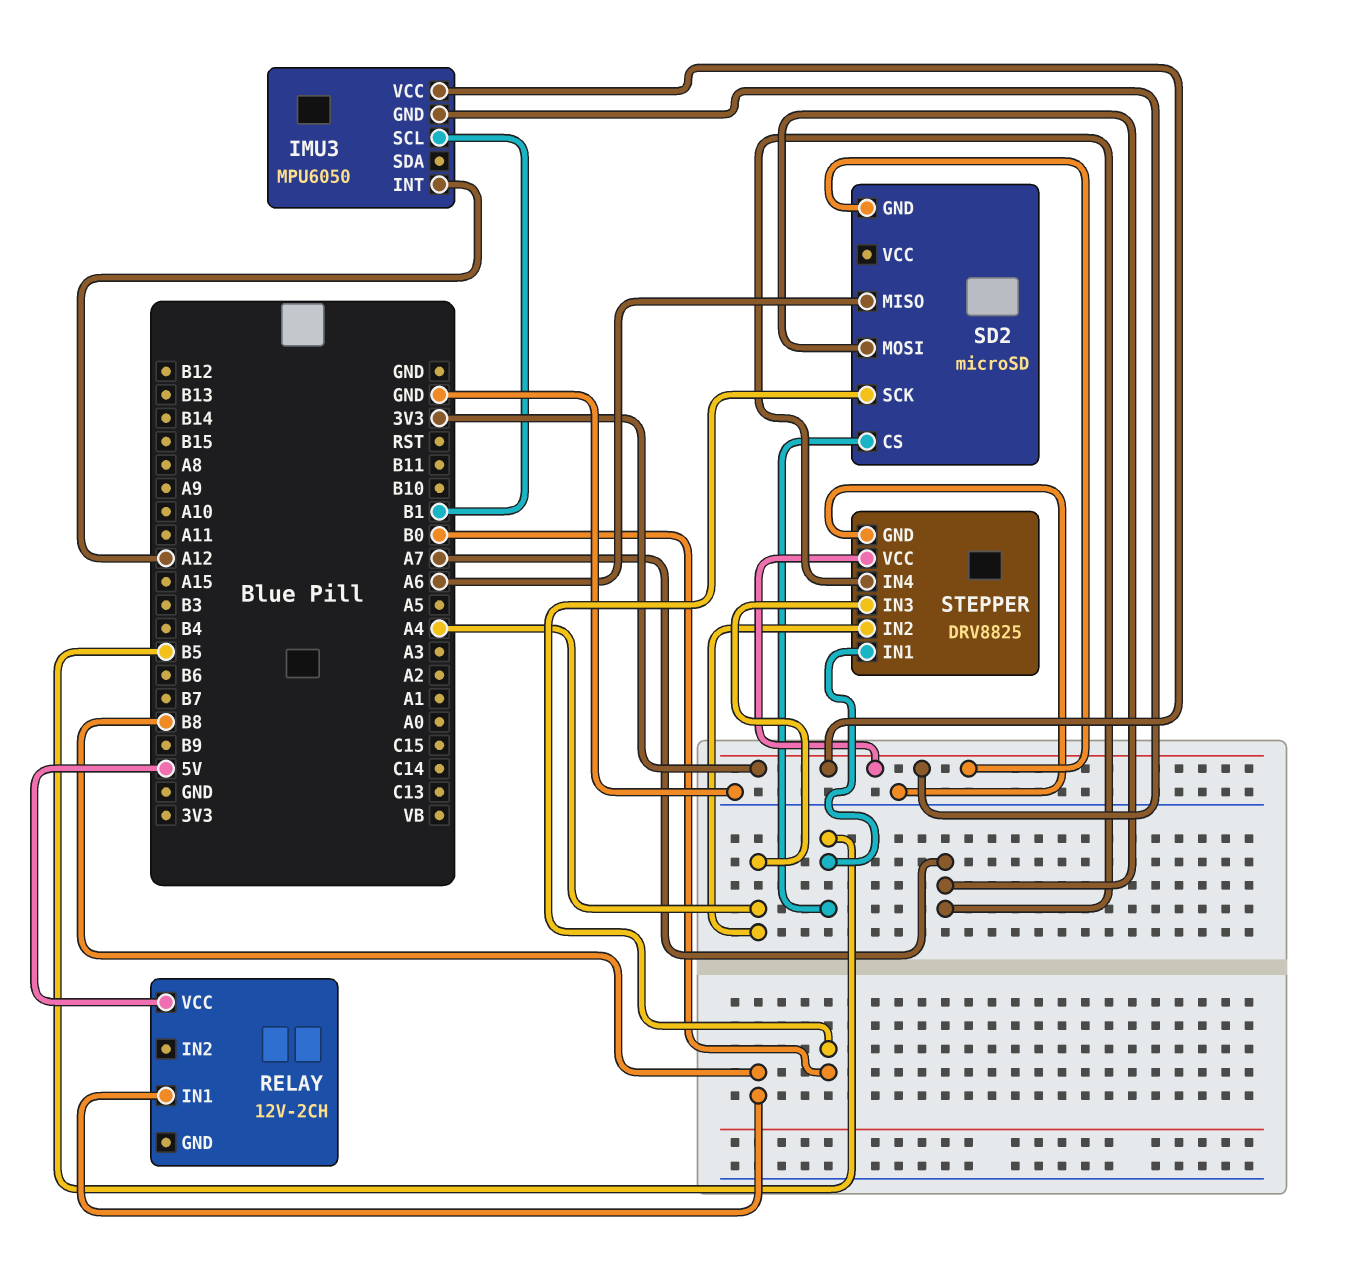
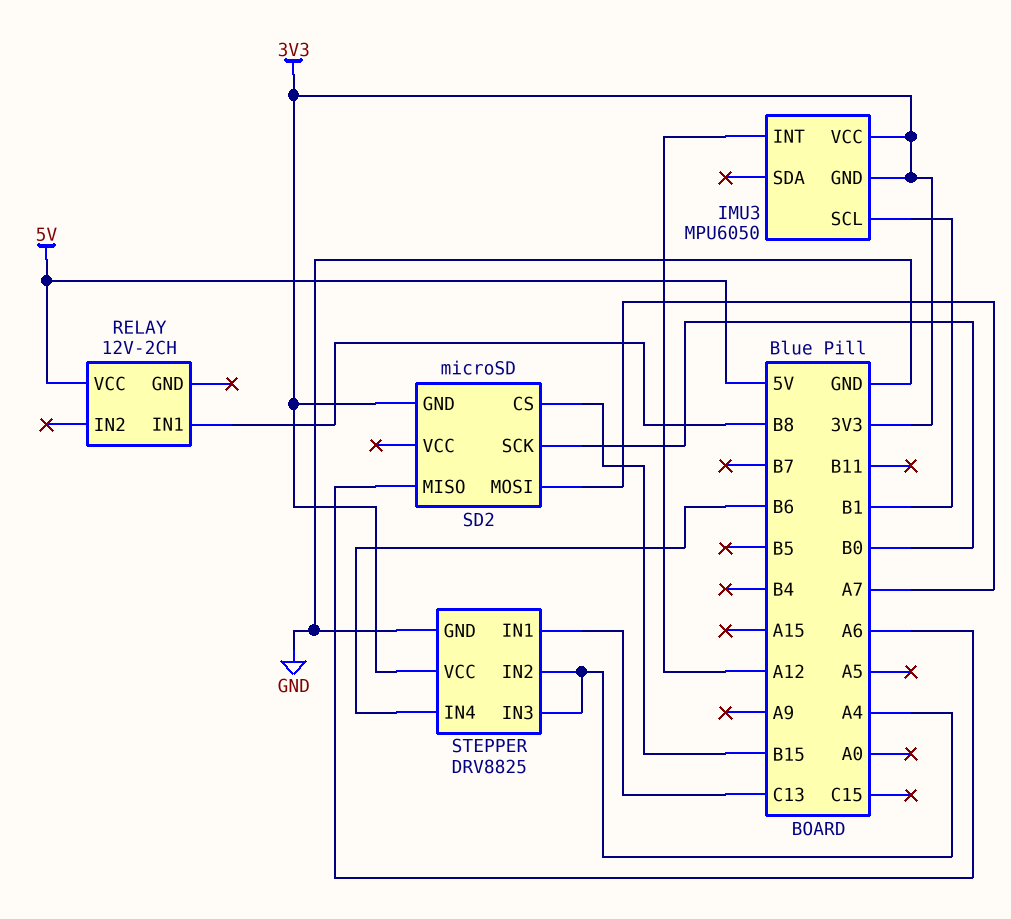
SD2 pin CS: B5 -> B15
STEPPER pin IN1: B5 -> C13
STEPPER pin IN4: A7 -> B6

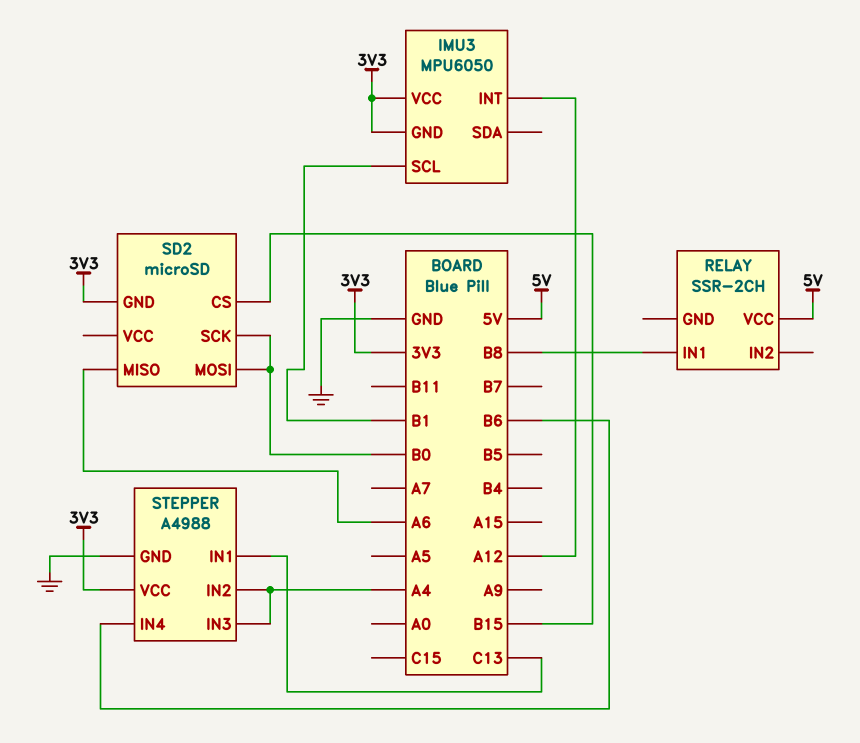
RELAY: 12V-2CH -> SSR-2CH
SD2 pin MOSI: A7 -> B0
STEPPER: DRV8825 -> A4988

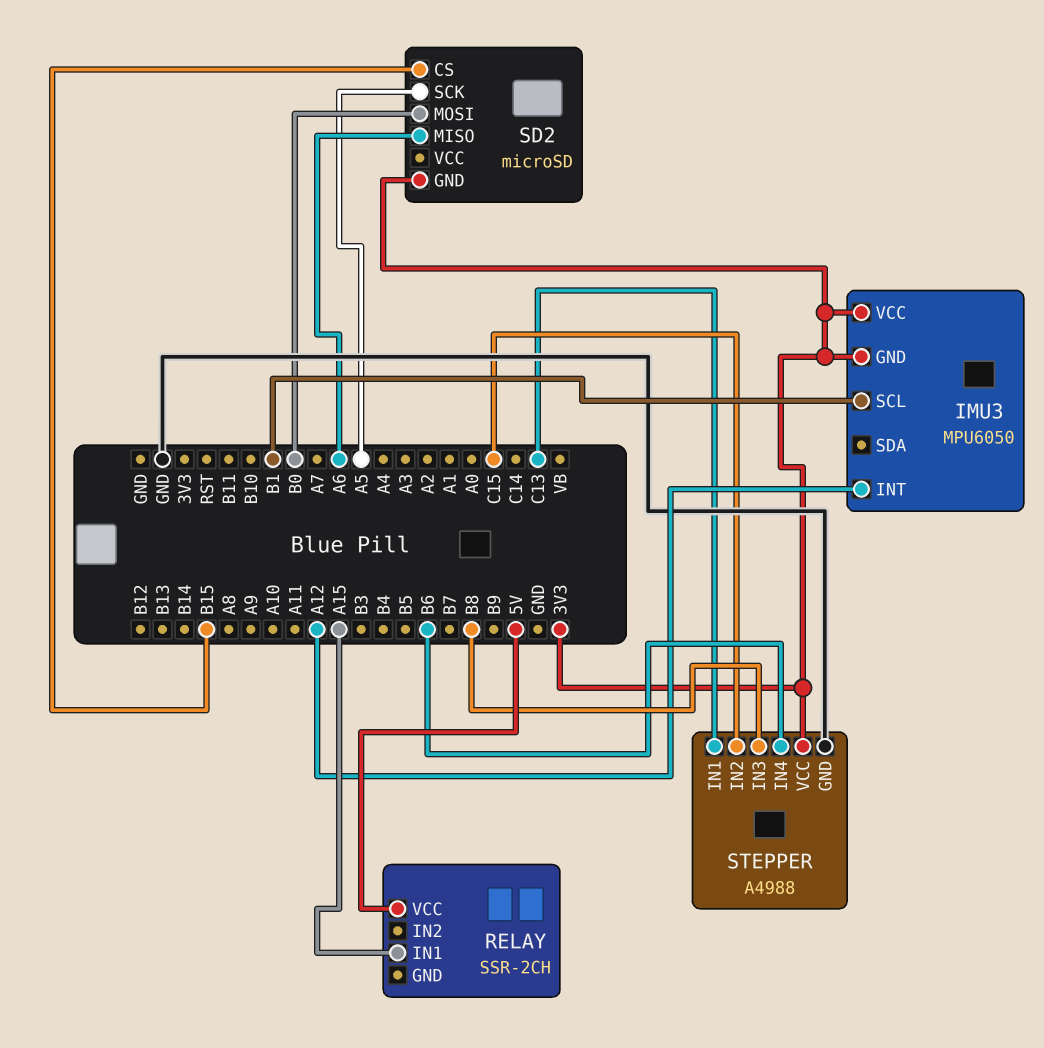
RELAY pin IN1: B8 -> A15
SD2 pin SCK: B0 -> A5
STEPPER pin IN2: A4 -> C15
STEPPER pin IN3: A4 -> B8

